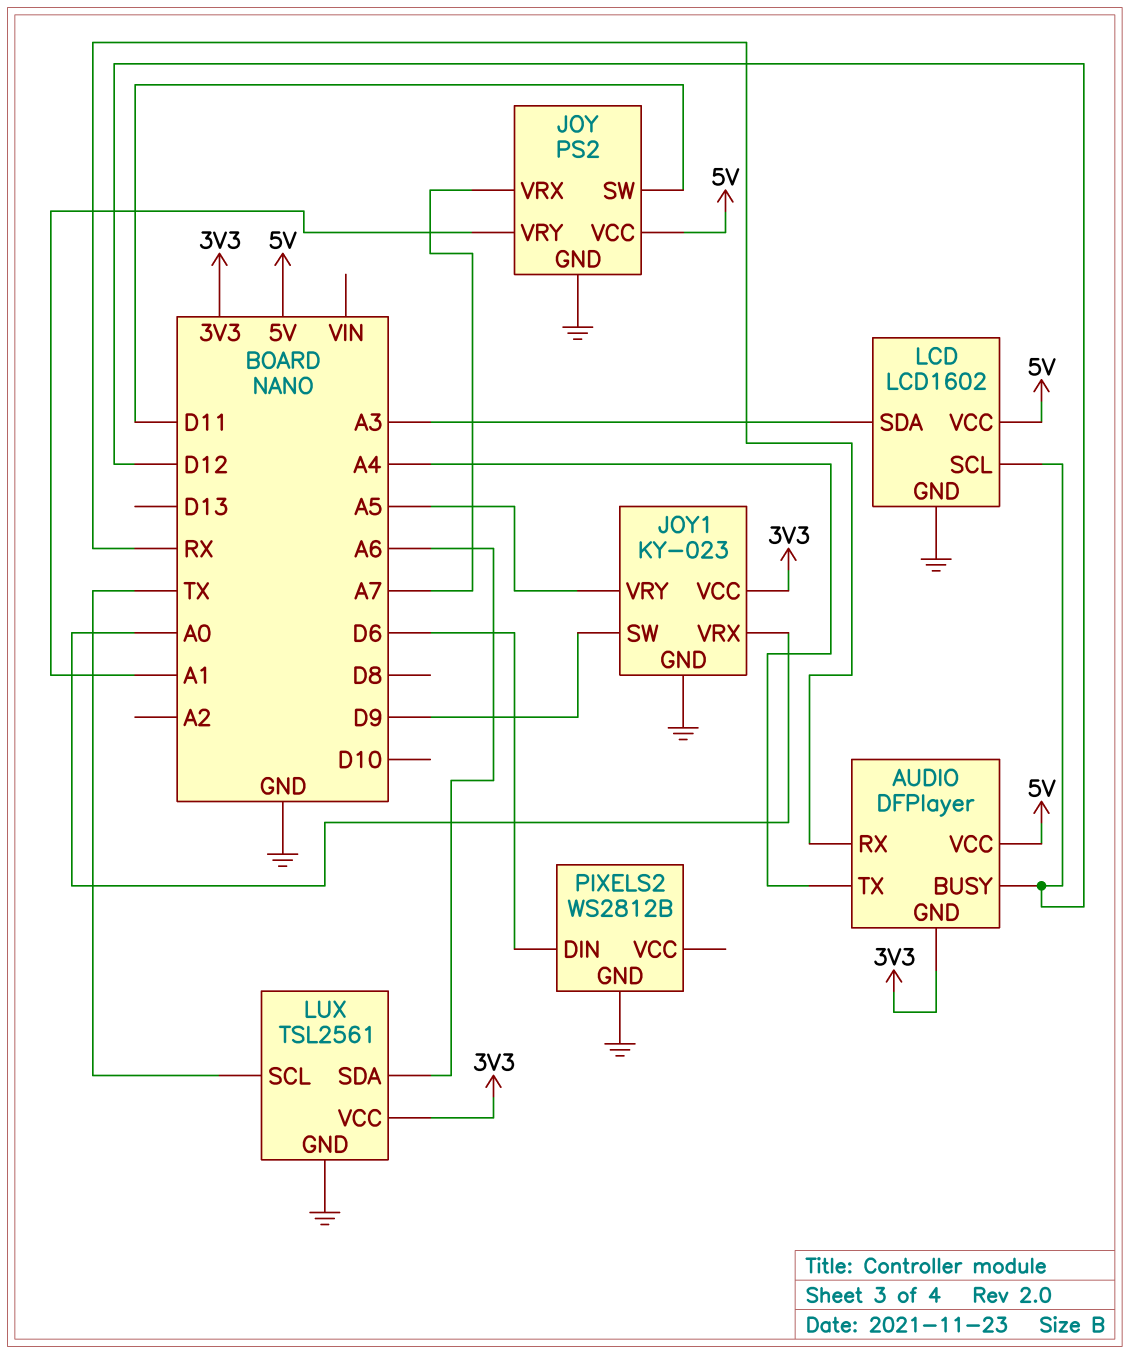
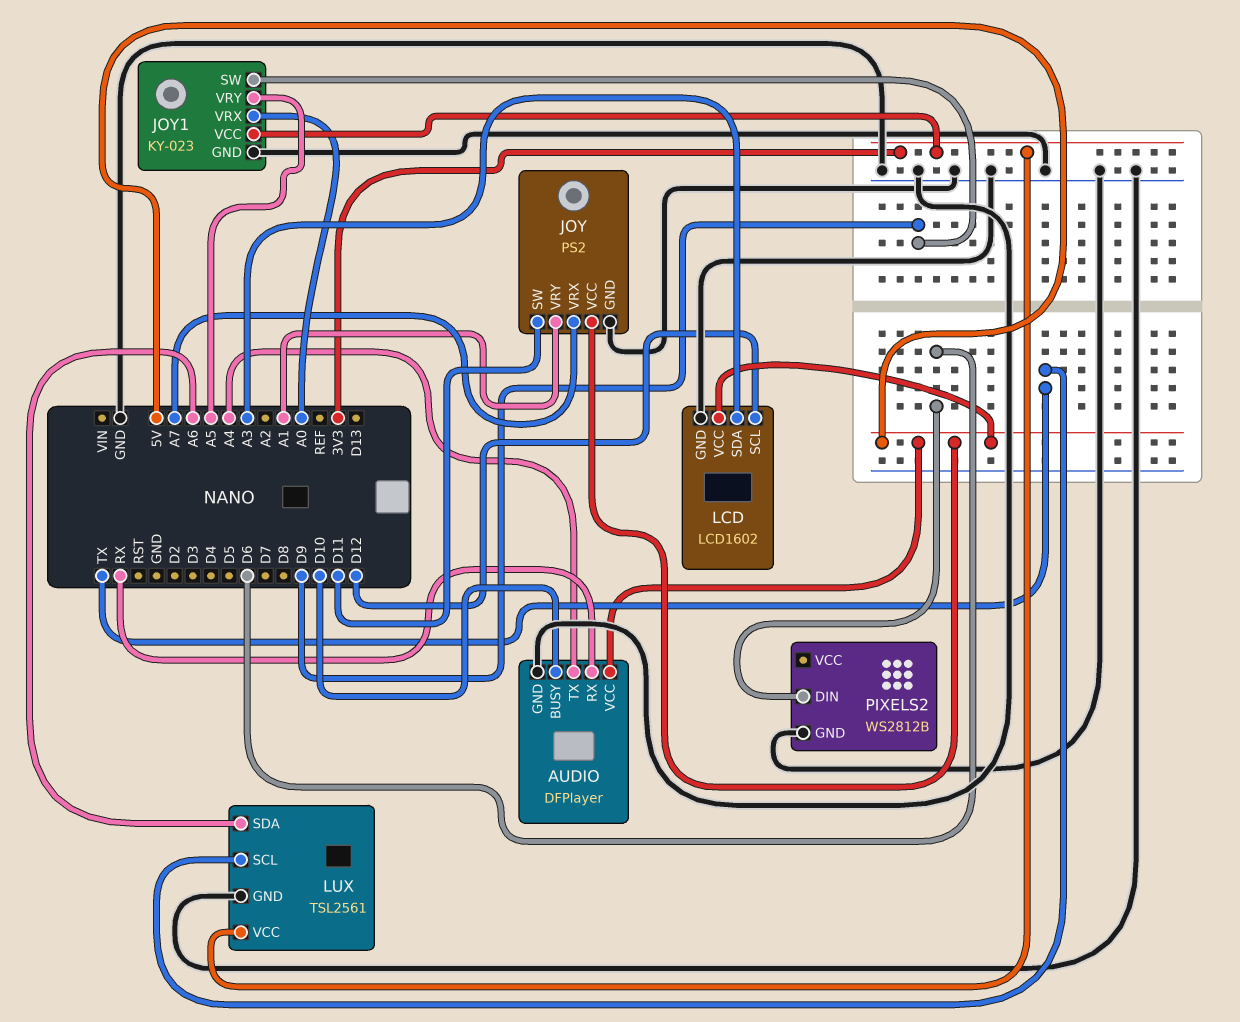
AUDIO pin BUSY: D12 -> D10
AUDIO pin GND: 3V3 -> GND

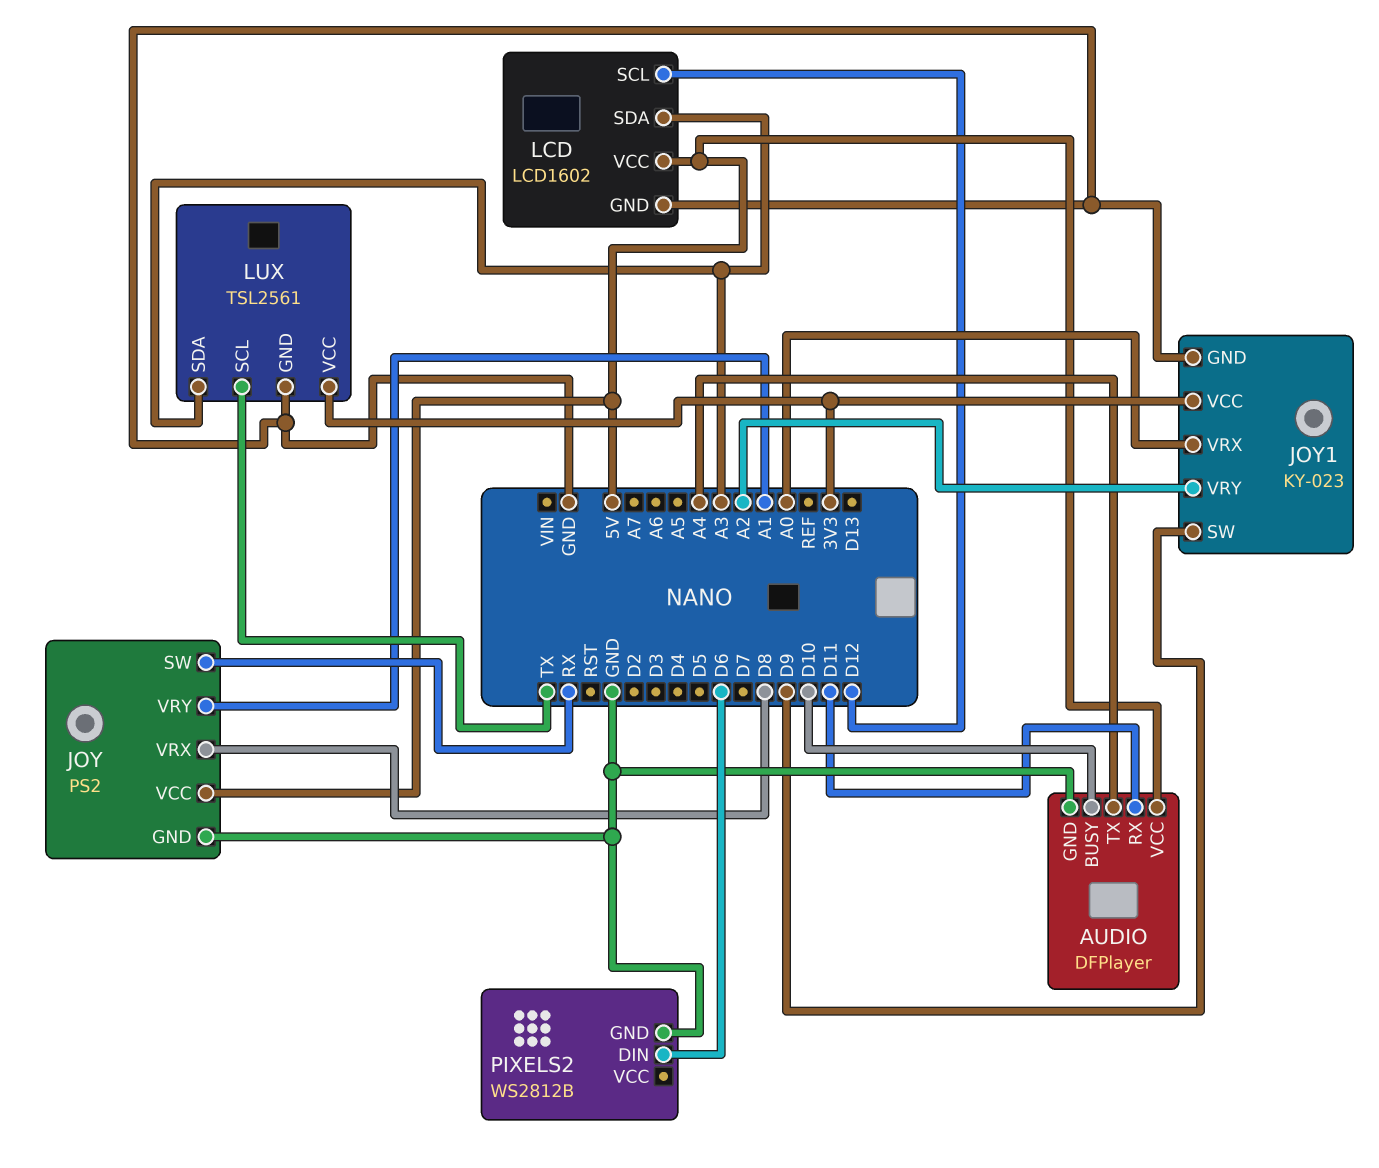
AUDIO pin RX: RX -> D11
JOY pin SW: D11 -> RX
JOY pin VRX: A7 -> D8
JOY1 pin VRY: A5 -> A2
LUX pin SDA: A6 -> A3

